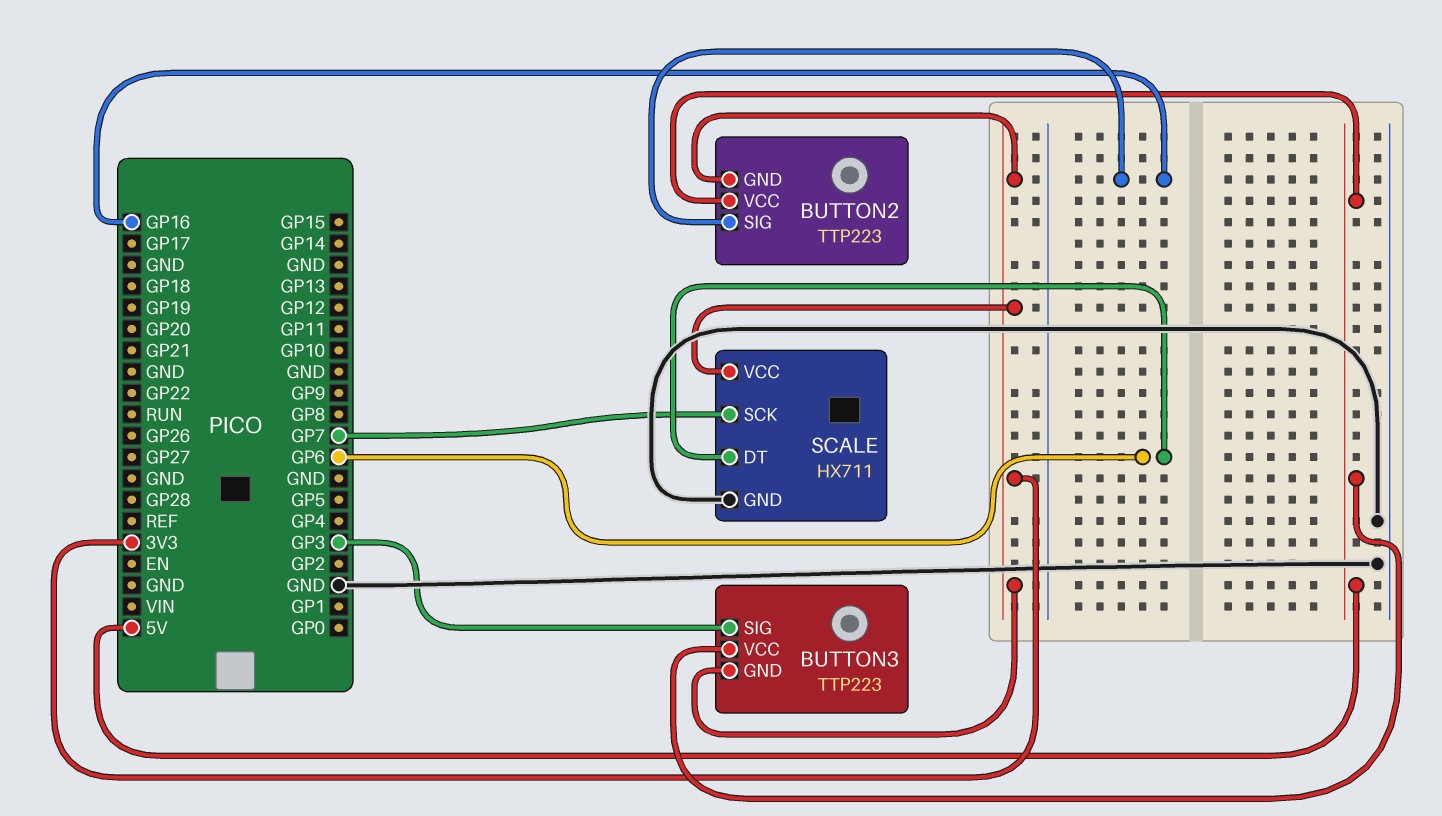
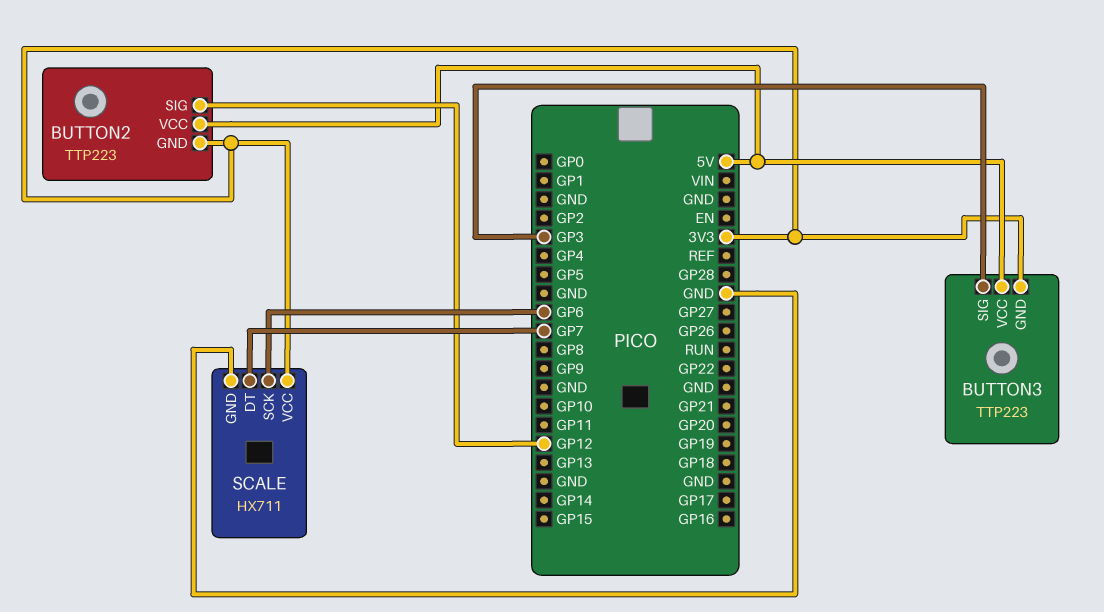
BUTTON2 pin SIG: GP16 -> GP12
SCALE pin DT: GP6 -> GP7
SCALE pin SCK: GP7 -> GP6

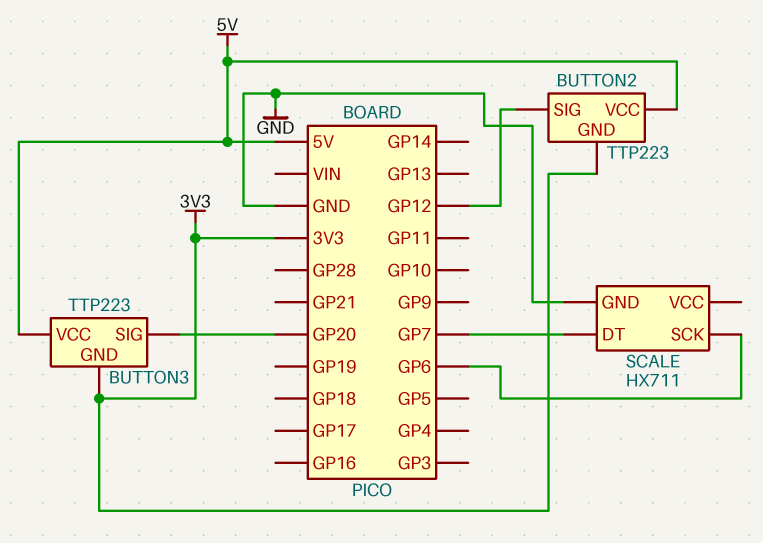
BUTTON3 pin SIG: GP3 -> GP20
SCALE pin VCC: 3V3 -> none

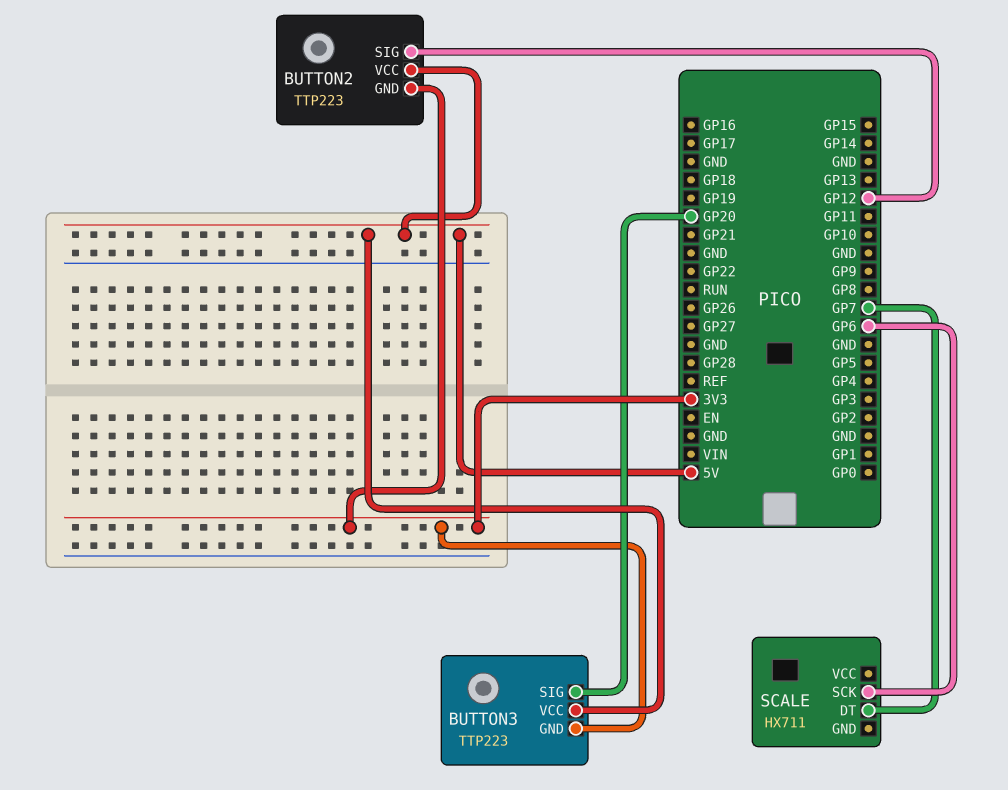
SCALE pin GND: GND -> none

